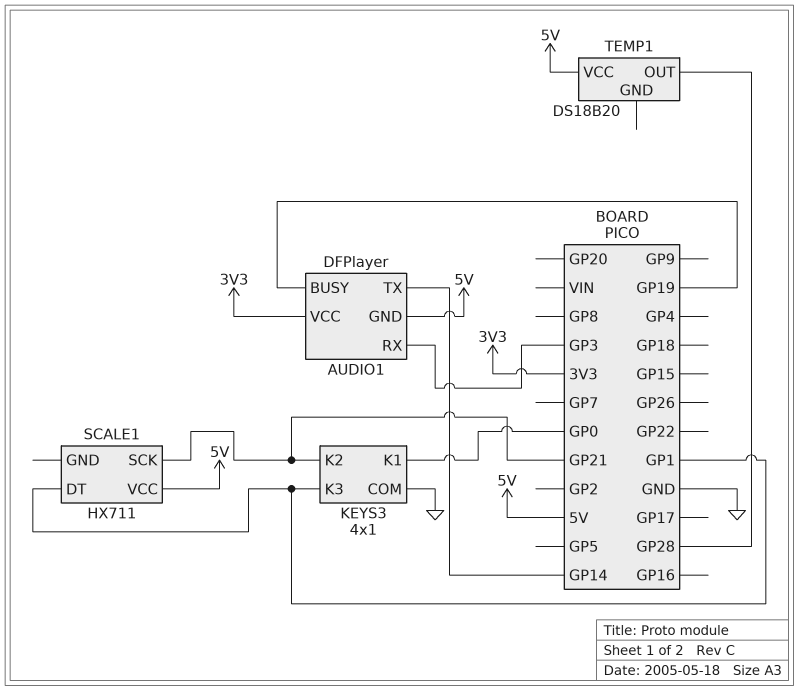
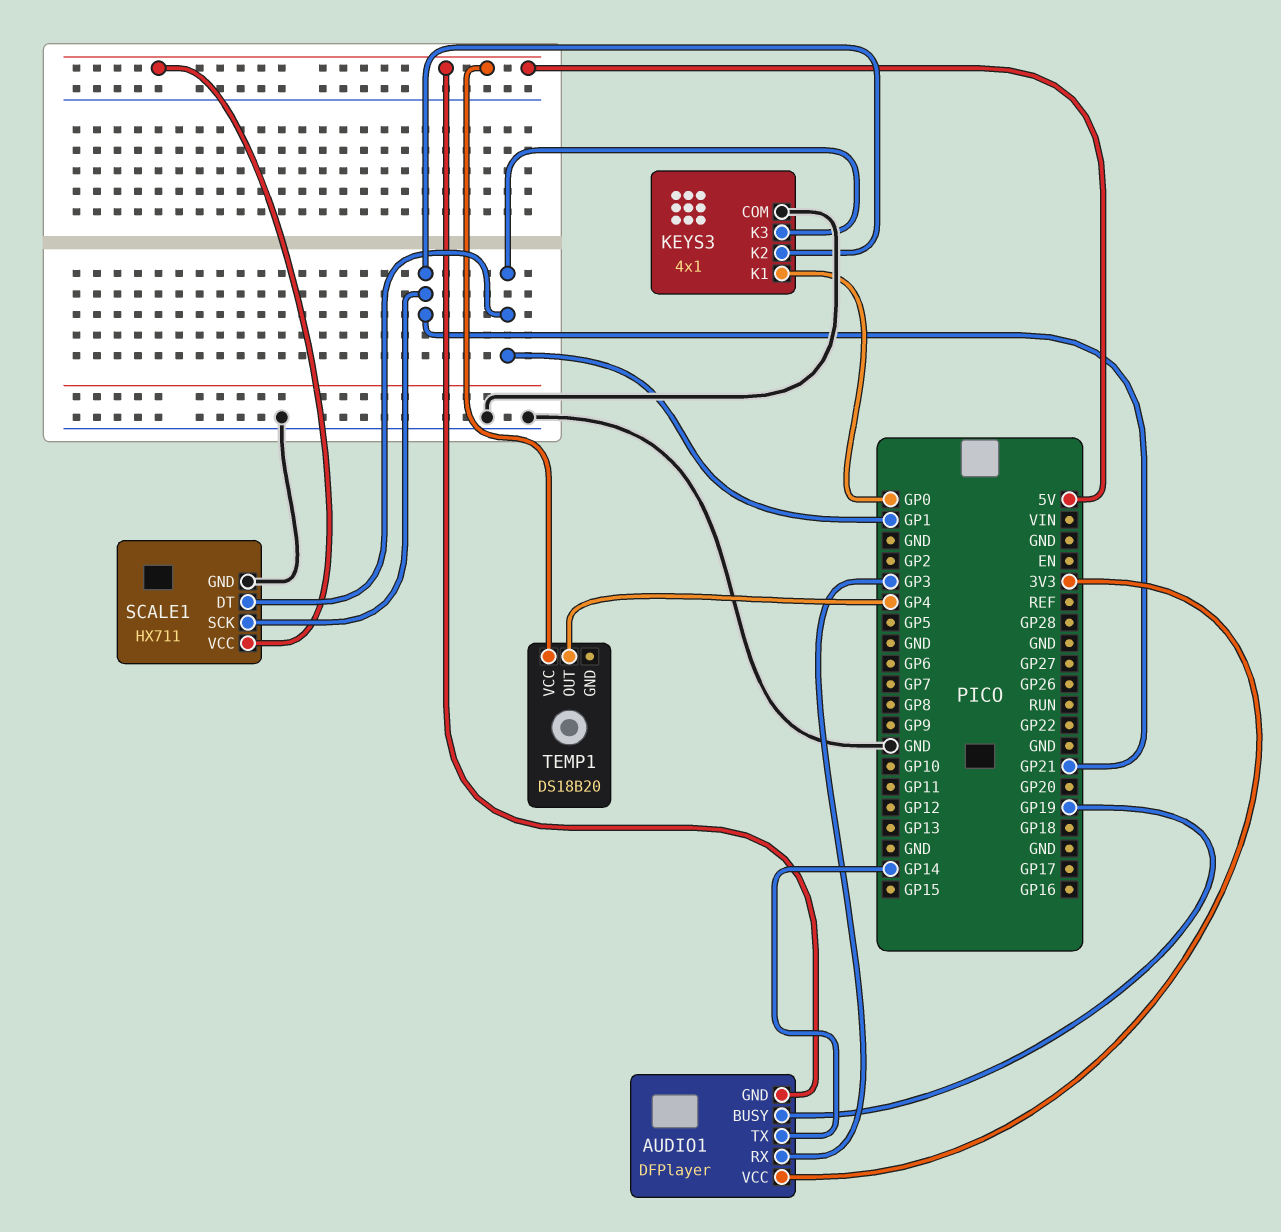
SCALE1 pin GND: none -> GND
TEMP1 pin OUT: GP28 -> GP4

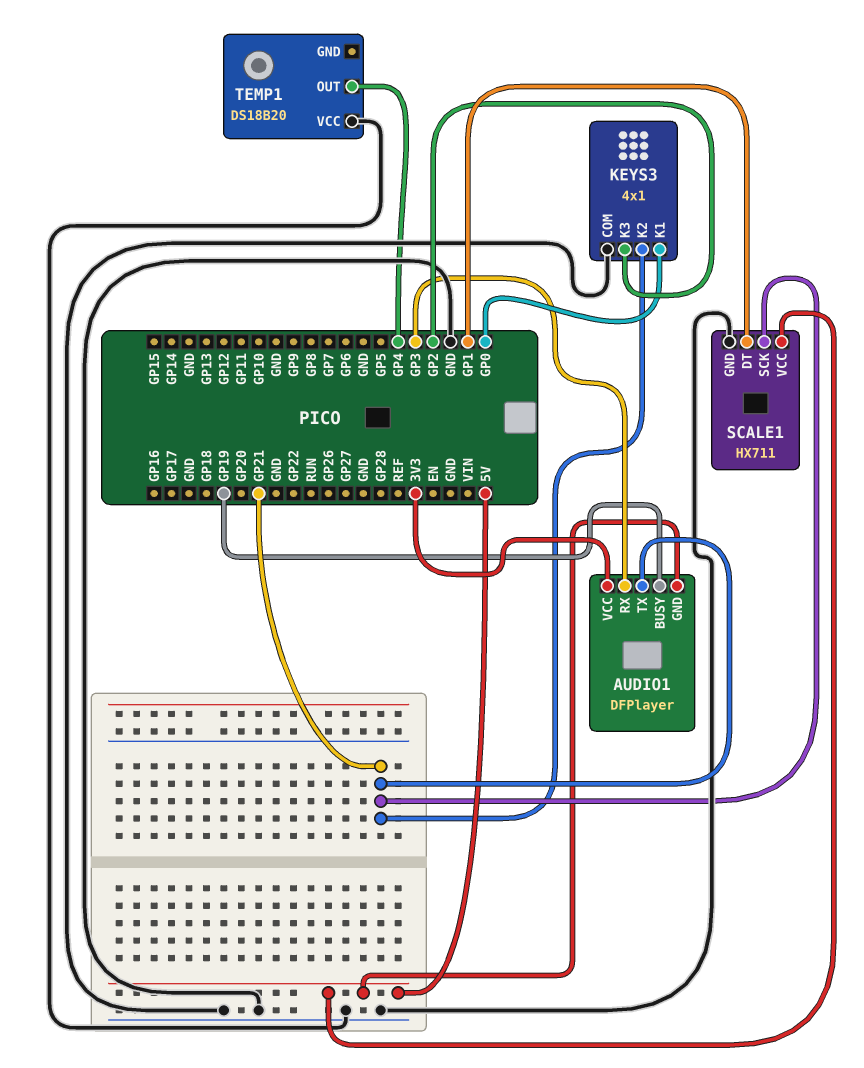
AUDIO1 pin TX: GP14 -> GP21
KEYS3 pin K3: GP1 -> GP2
TEMP1 pin VCC: 5V -> GND

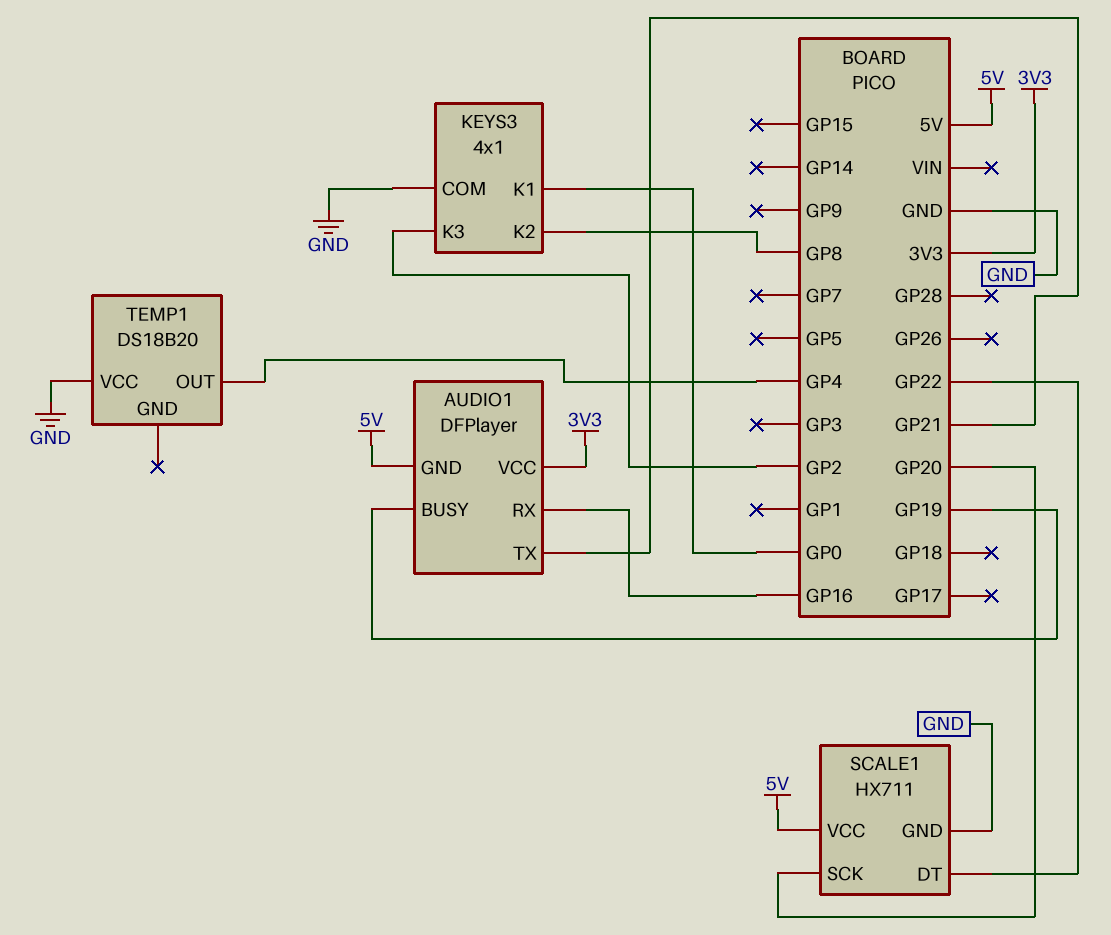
AUDIO1 pin RX: GP3 -> GP16
KEYS3 pin K2: GP21 -> GP8
SCALE1 pin DT: GP1 -> GP22
SCALE1 pin SCK: GP21 -> GP20

